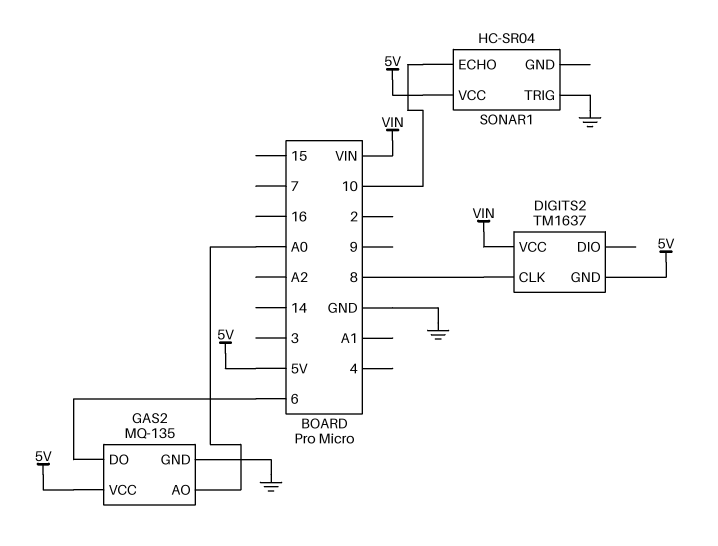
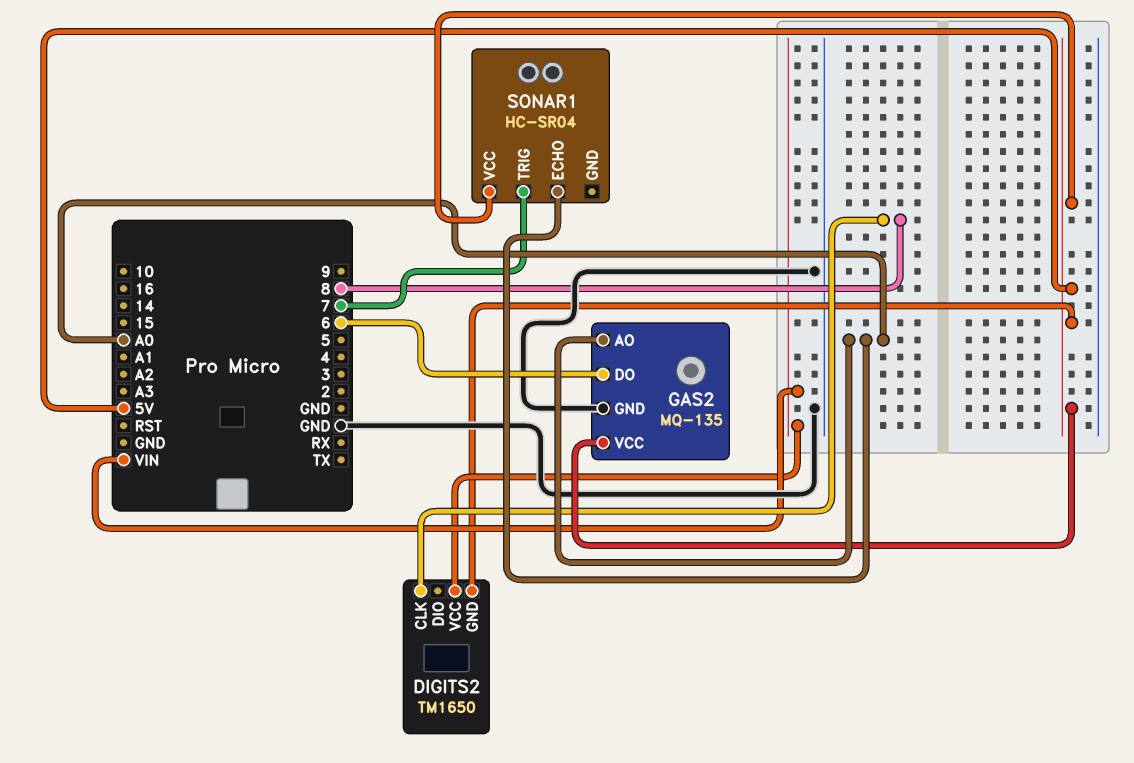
DIGITS2: TM1637 -> TM1650
SONAR1 pin ECHO: 10 -> A0
SONAR1 pin TRIG: GND -> 7

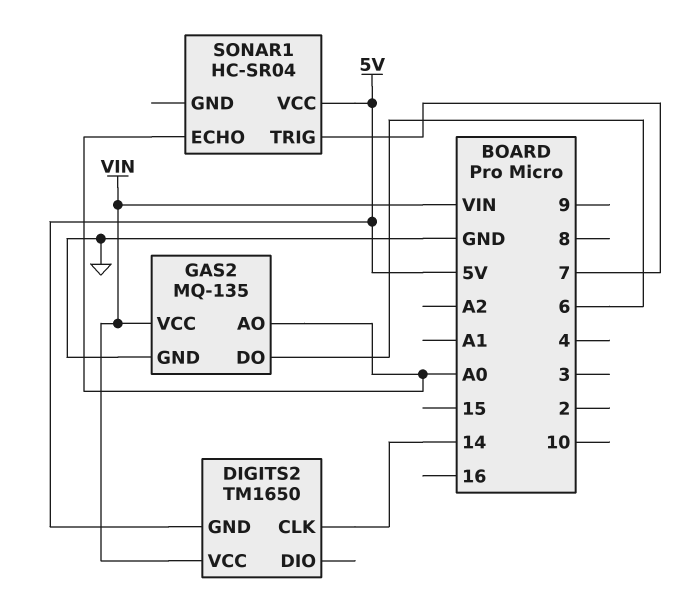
DIGITS2 pin CLK: 8 -> 14
GAS2 pin VCC: 5V -> VIN

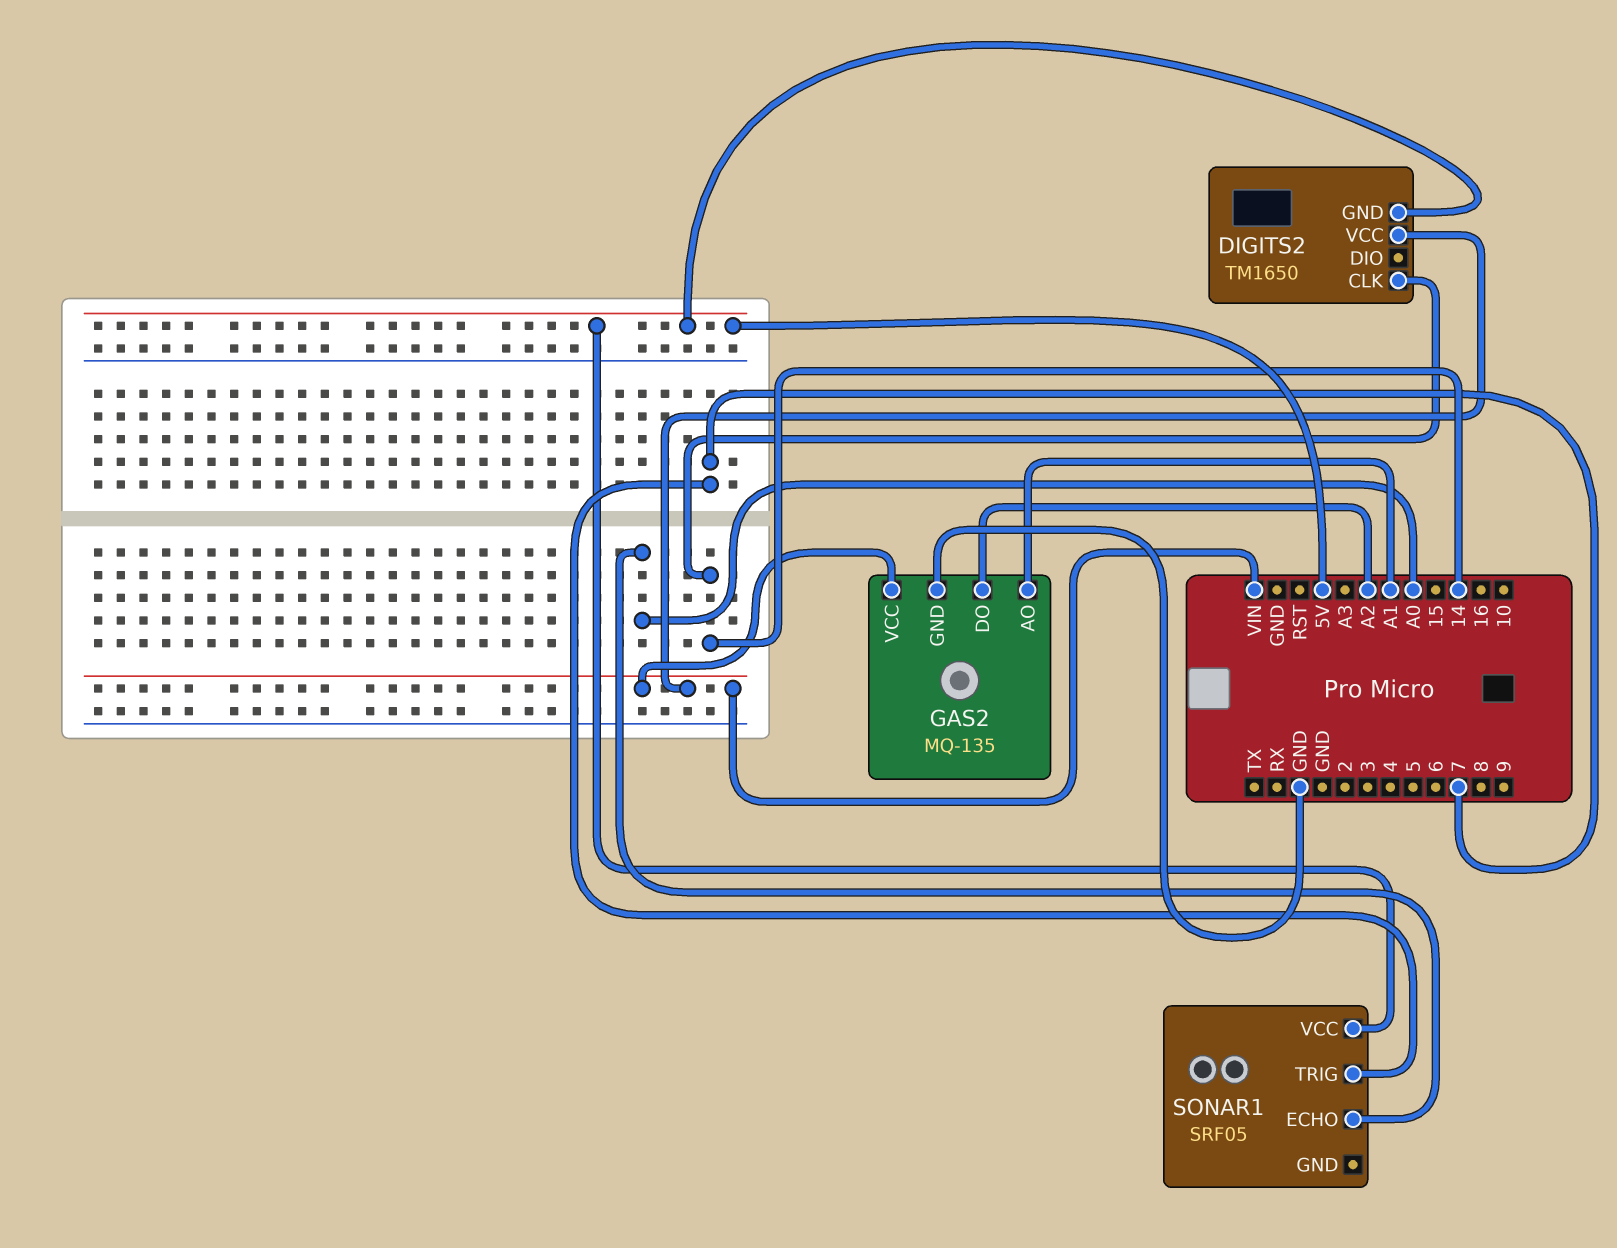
GAS2 pin AO: A0 -> A1
GAS2 pin DO: 6 -> A2
SONAR1: HC-SR04 -> SRF05

